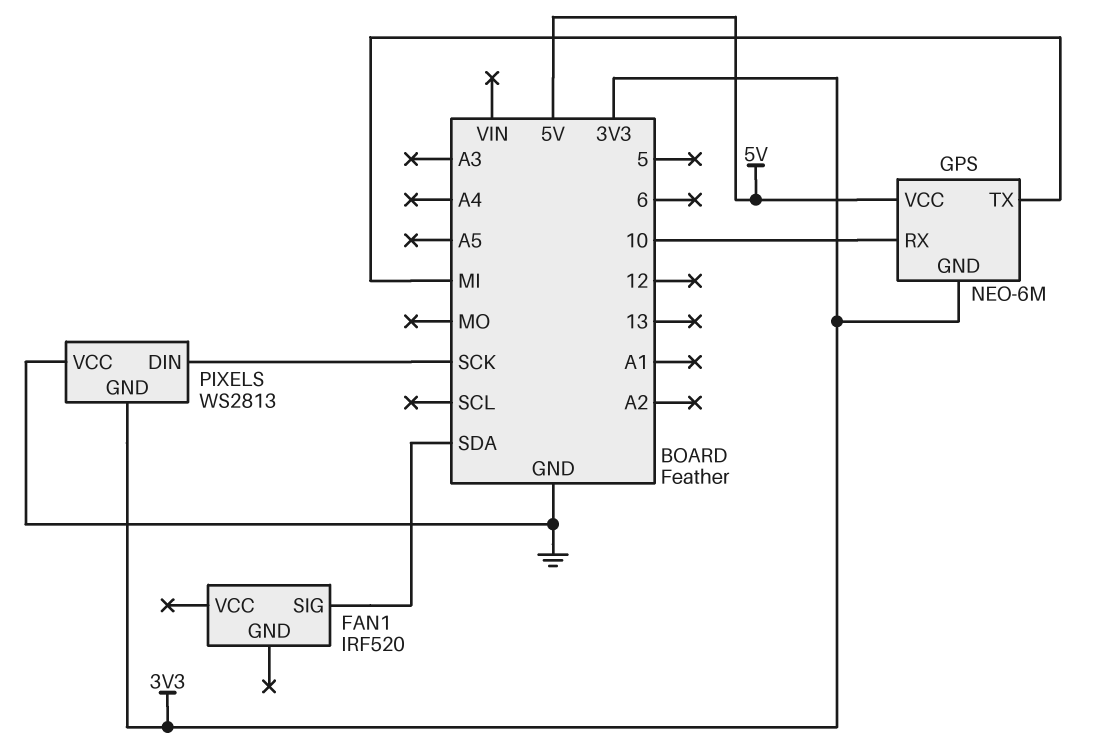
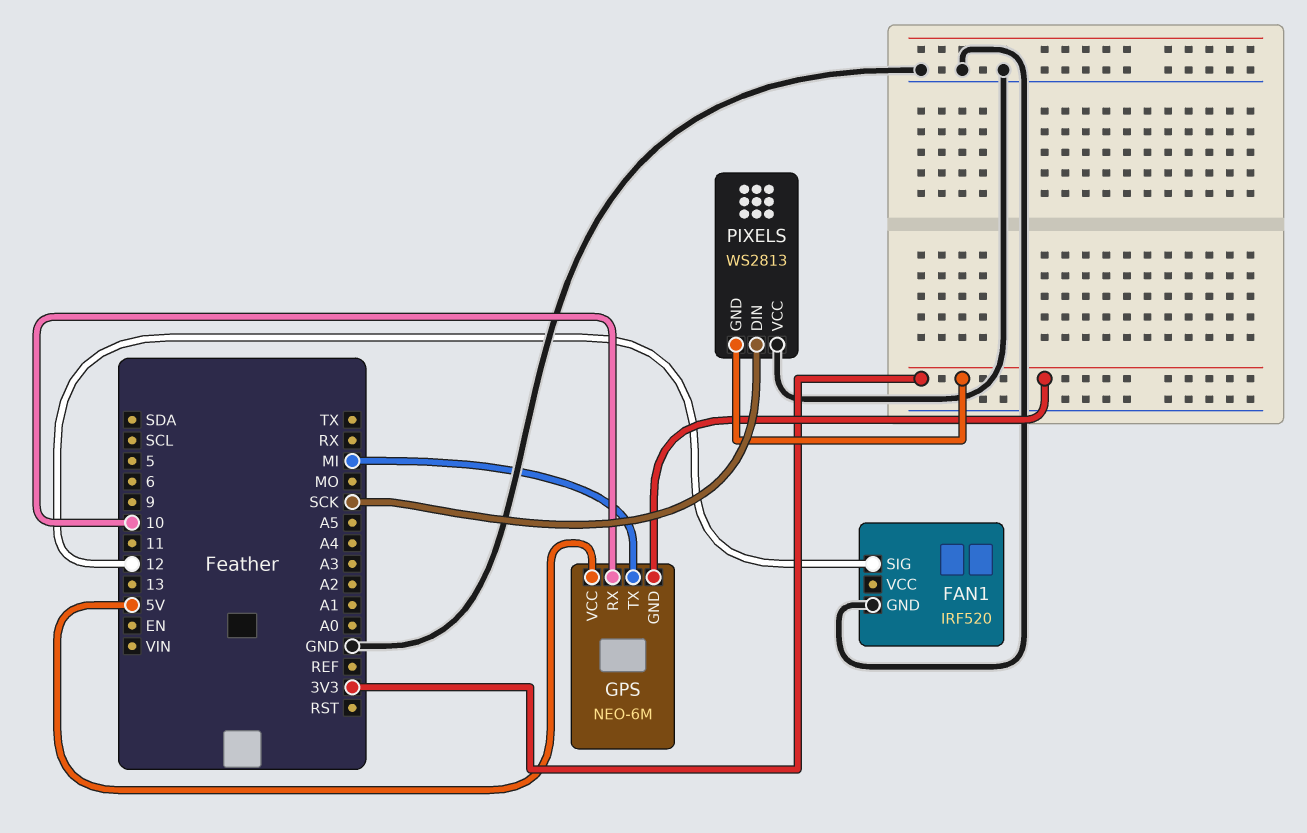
FAN1 pin GND: none -> GND
FAN1 pin SIG: SDA -> 12

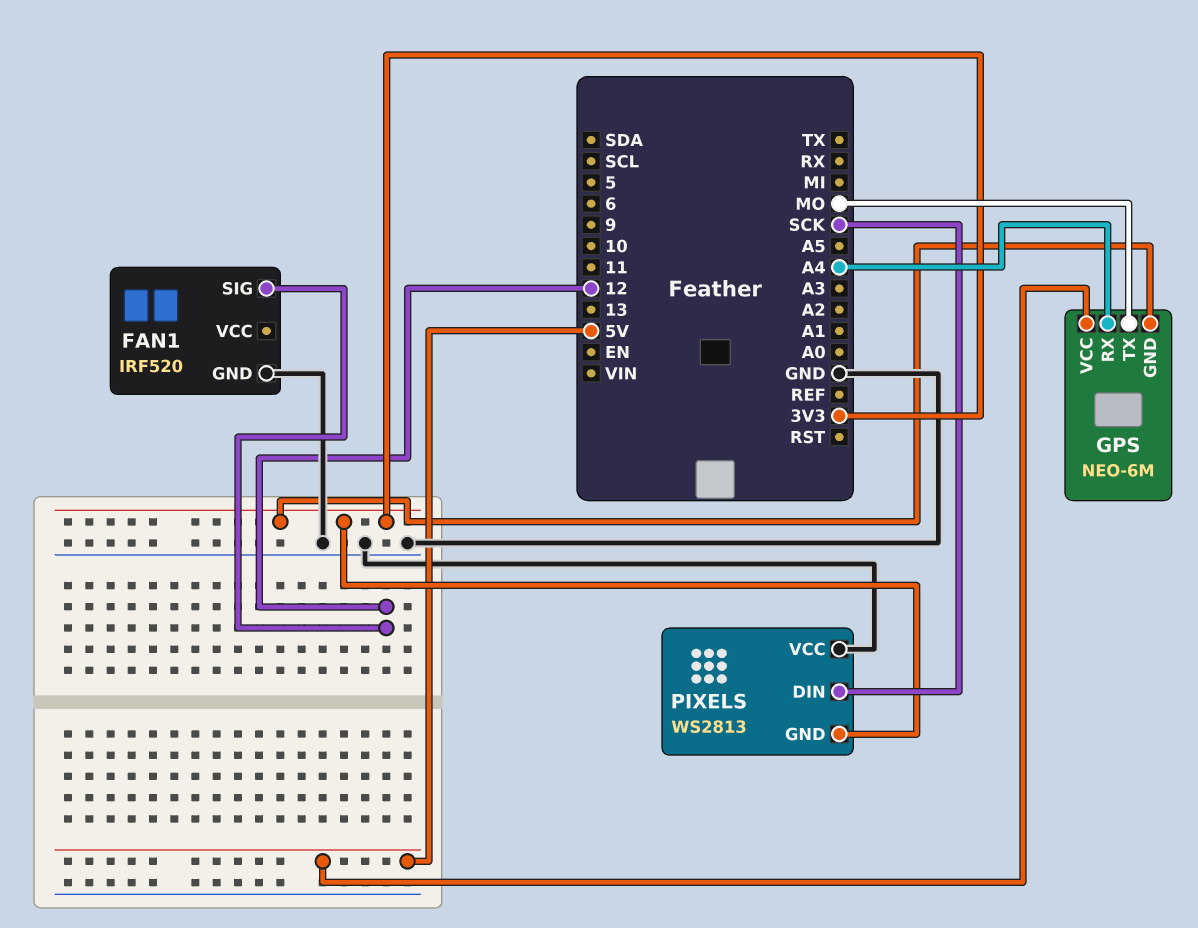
GPS pin RX: 10 -> A4
GPS pin TX: MI -> MO

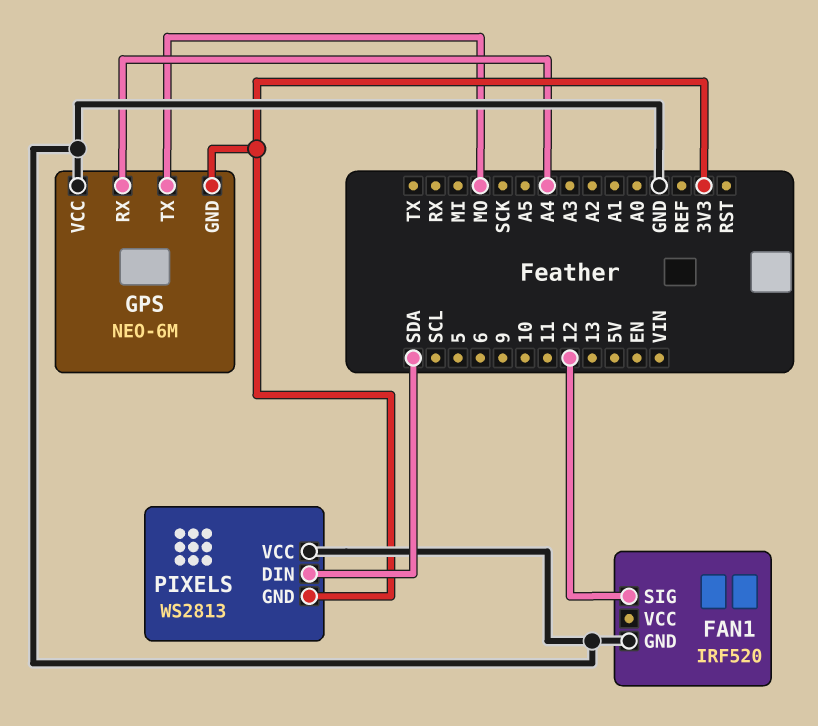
GPS pin VCC: 5V -> GND
PIXELS pin DIN: SCK -> SDA

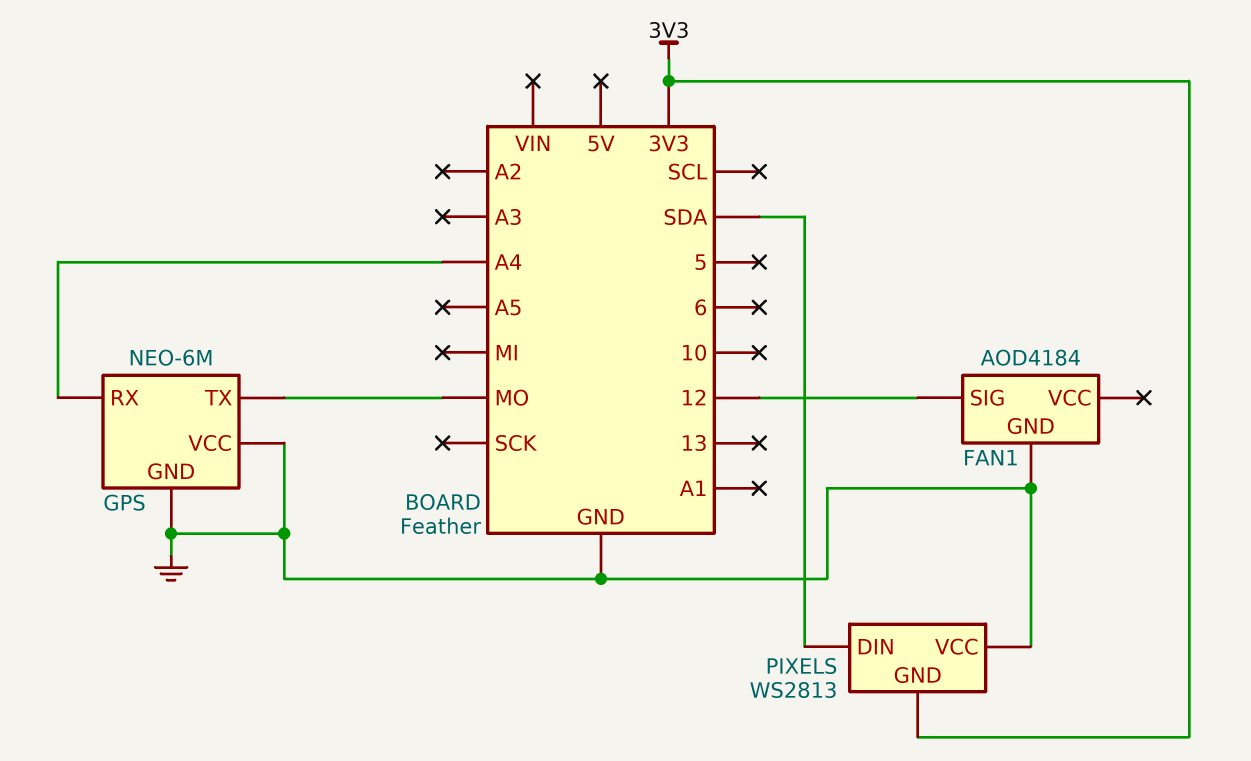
FAN1: IRF520 -> AOD4184
GPS pin GND: 3V3 -> GND

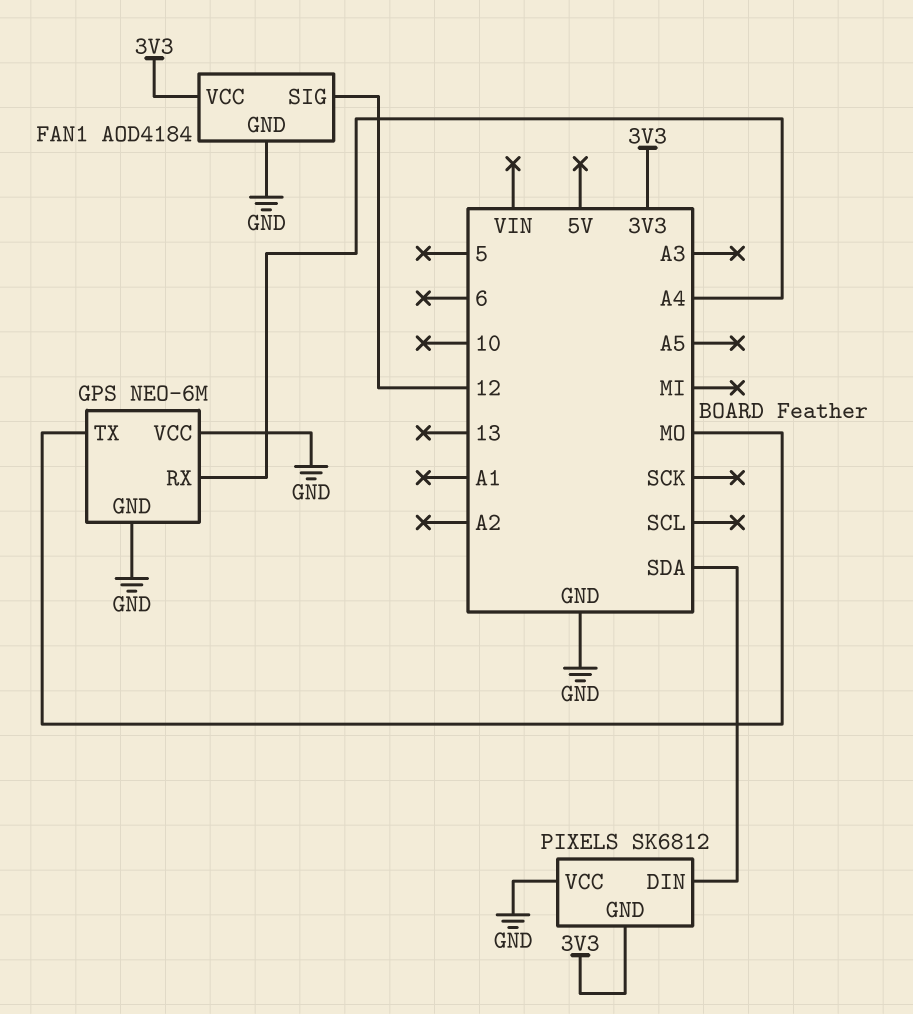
FAN1 pin VCC: none -> 3V3
PIXELS: WS2813 -> SK6812

